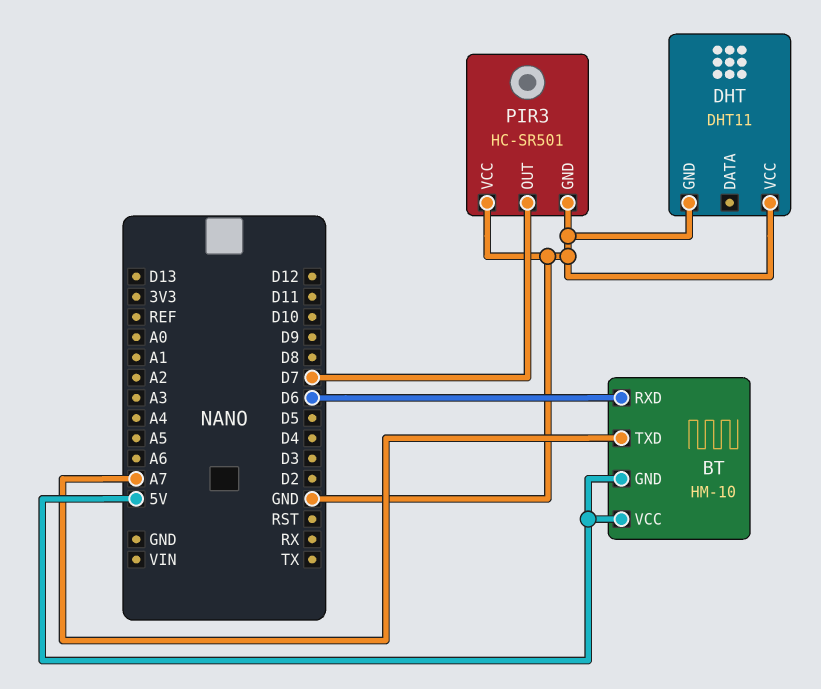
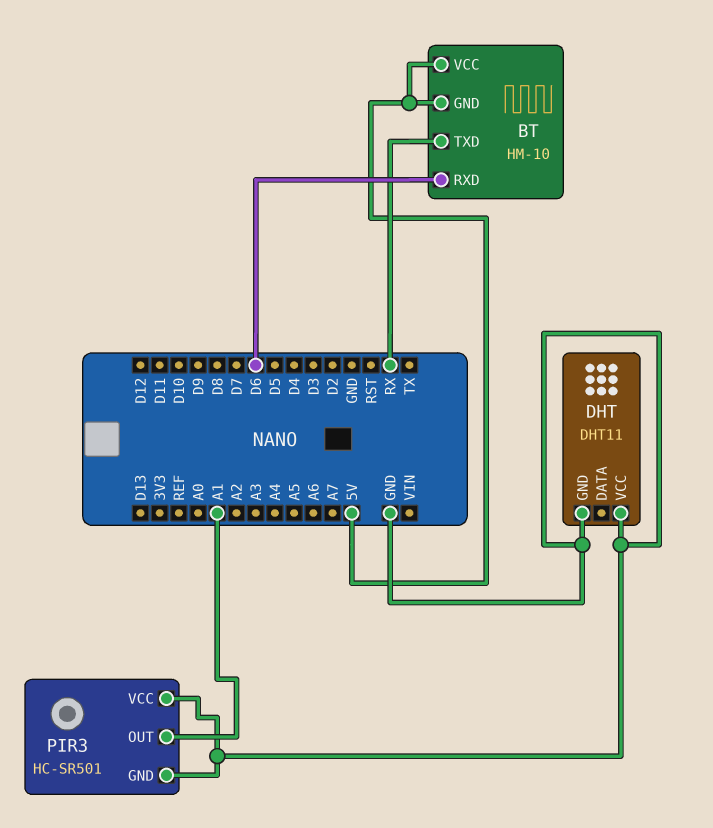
BT pin TXD: A7 -> RX
PIR3 pin OUT: D7 -> A1

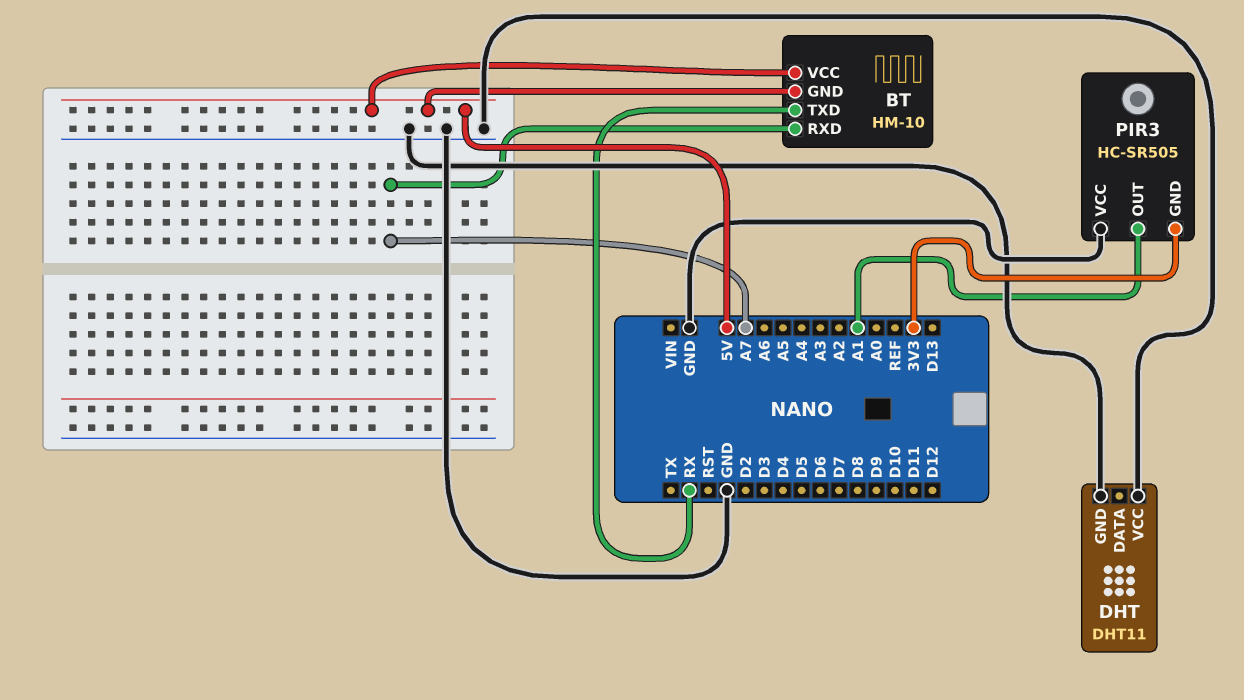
BT pin RXD: D6 -> A7
PIR3: HC-SR501 -> HC-SR505
PIR3 pin GND: GND -> 3V3

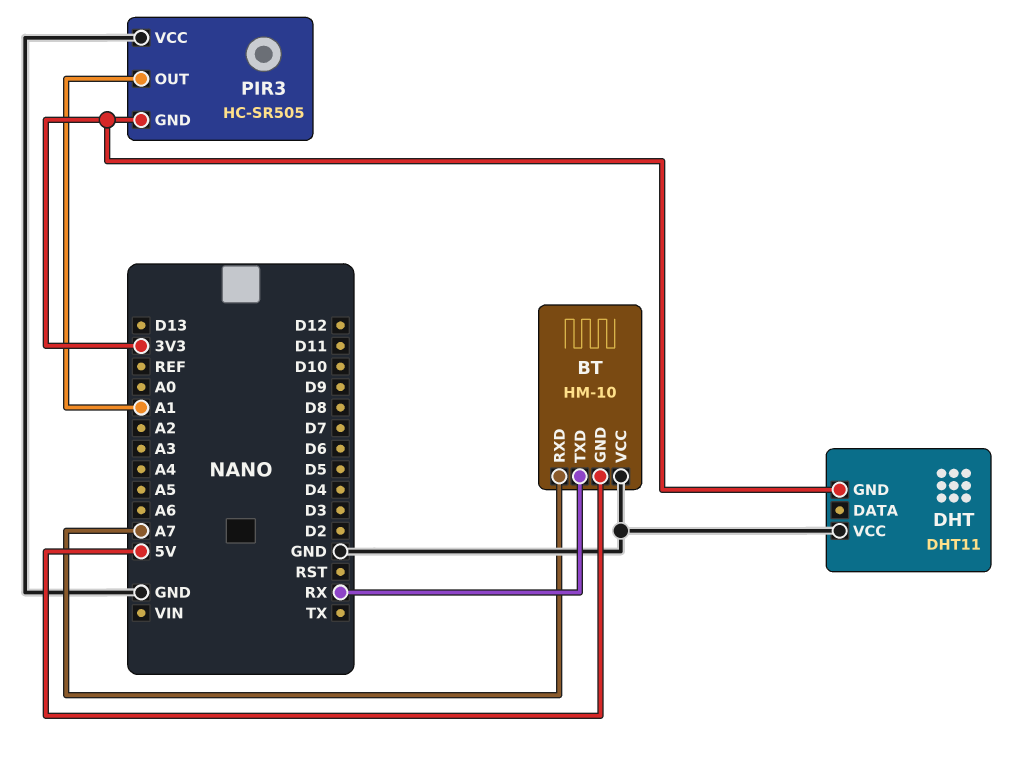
BT pin VCC: 5V -> GND
DHT pin GND: GND -> 3V3

